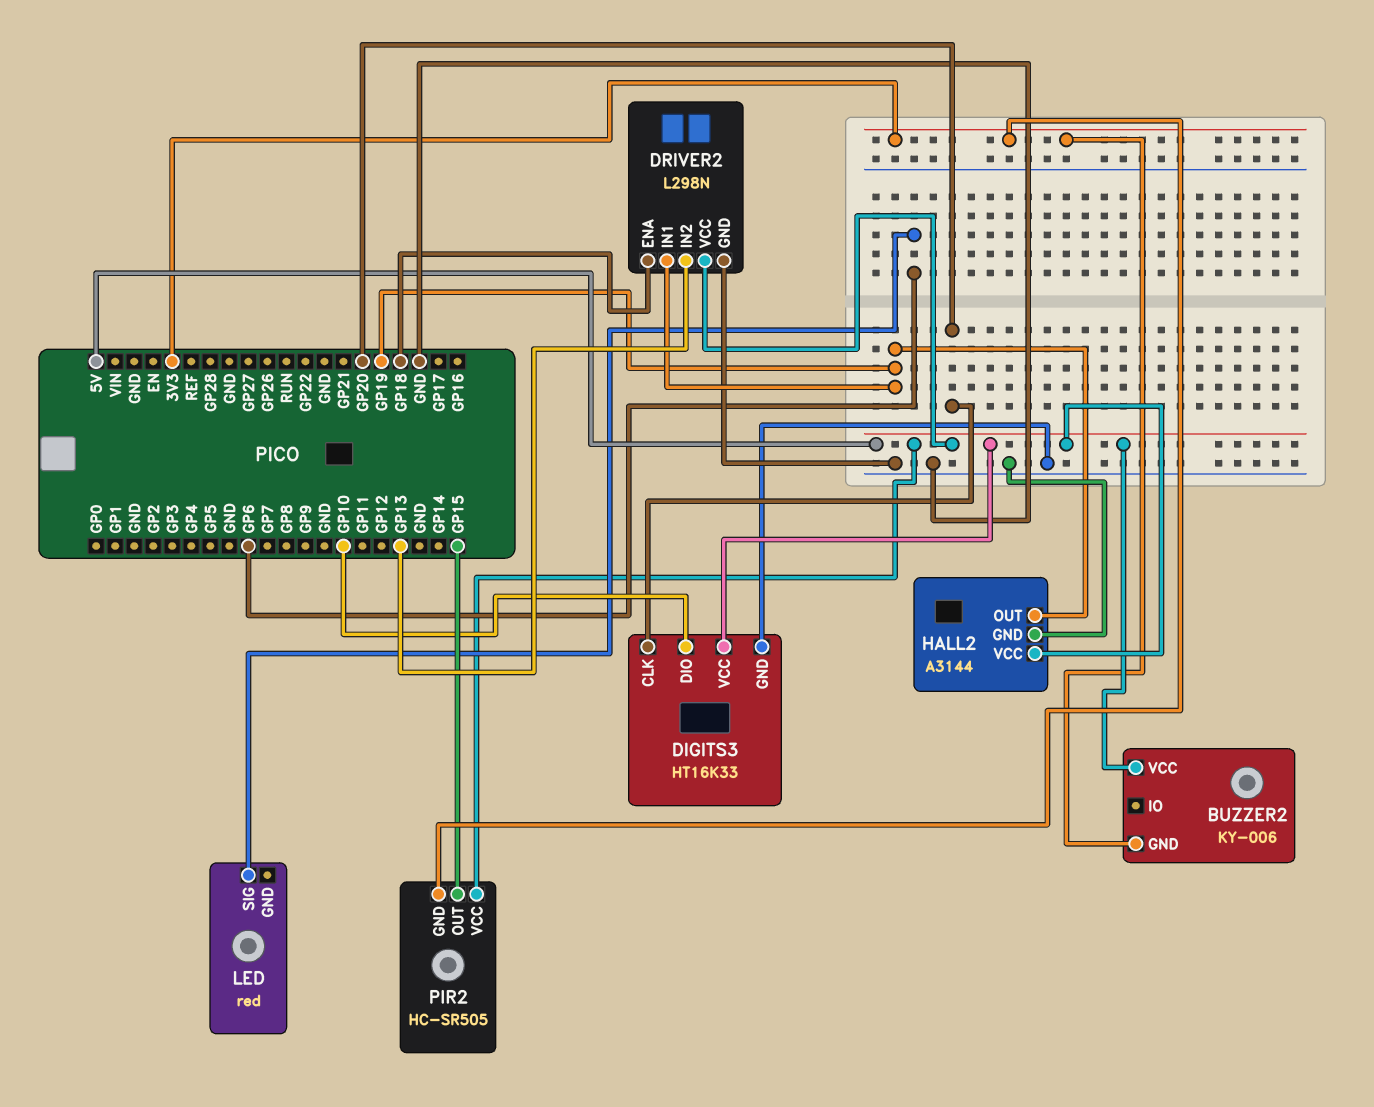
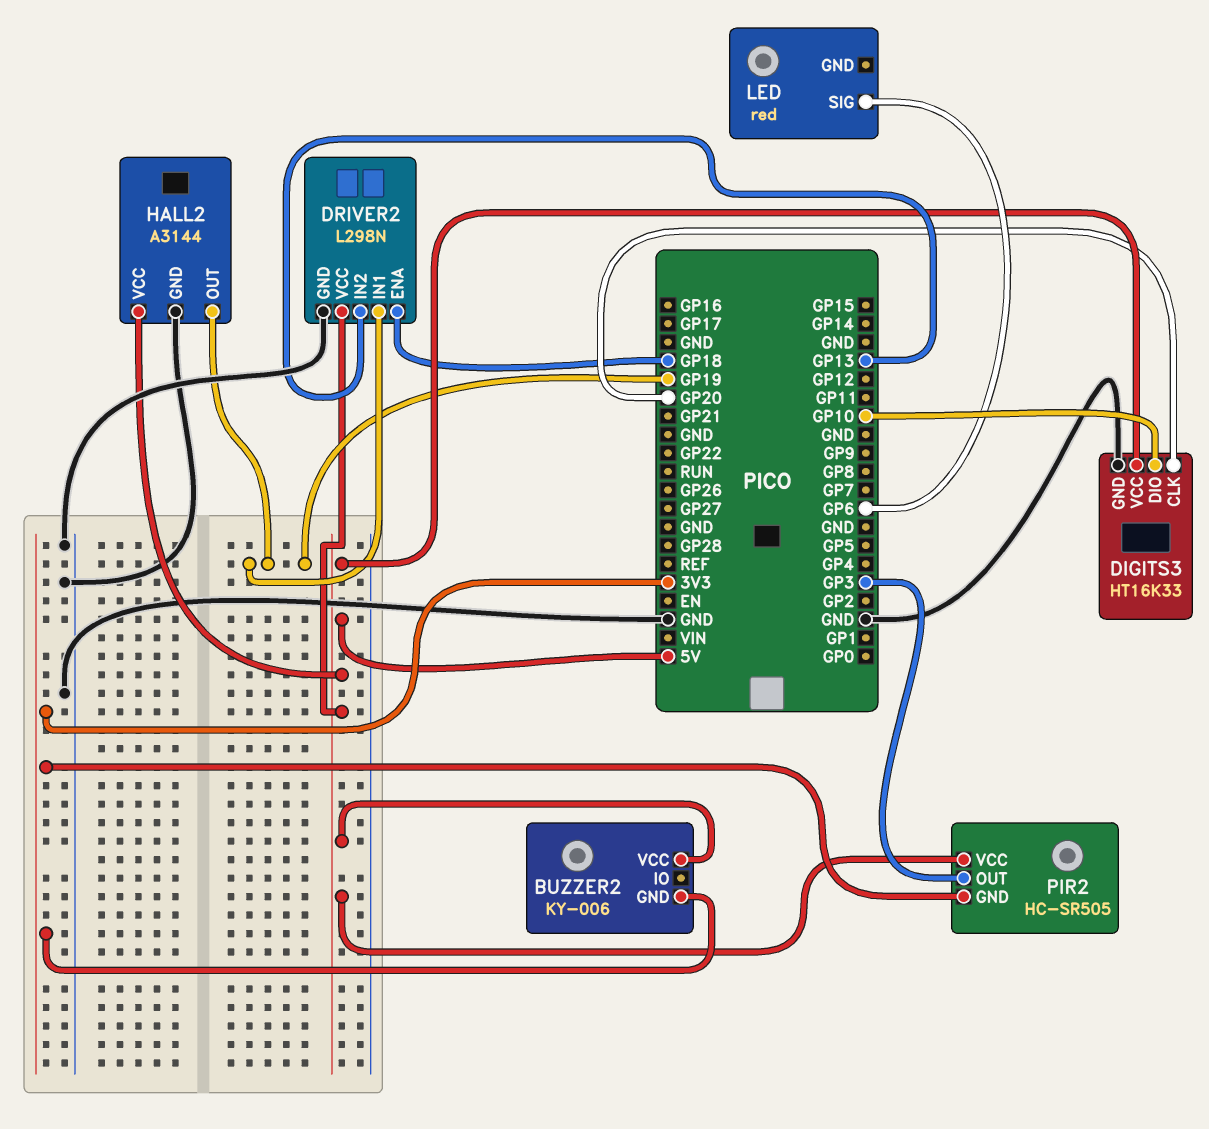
PIR2 pin OUT: GP15 -> GP3

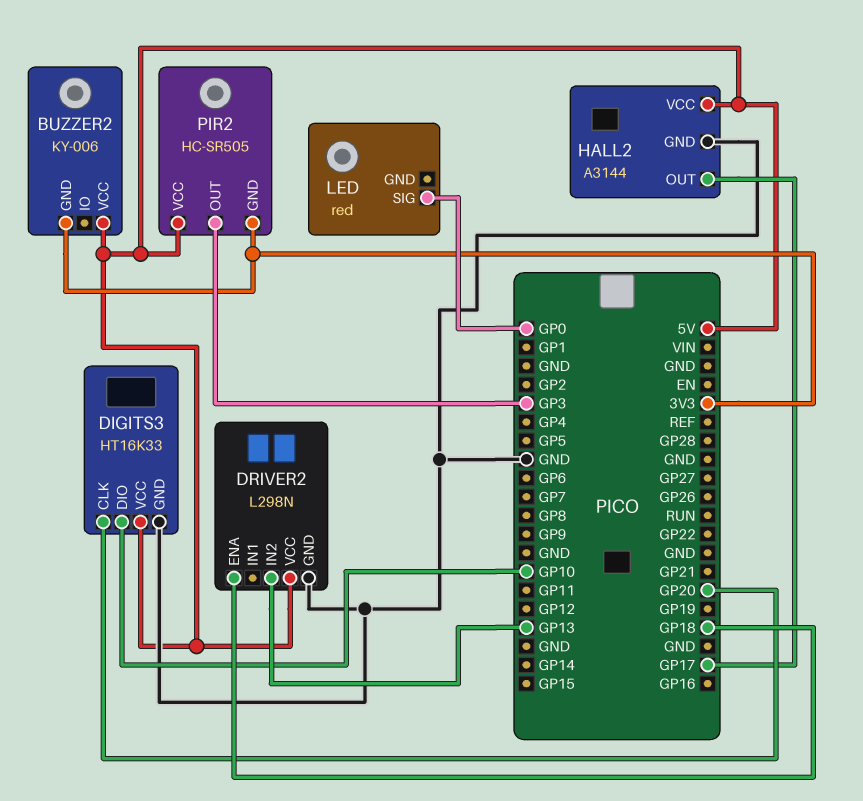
DRIVER2 pin IN1: GP19 -> none
HALL2 pin OUT: GP19 -> GP17
LED pin SIG: GP6 -> GP0

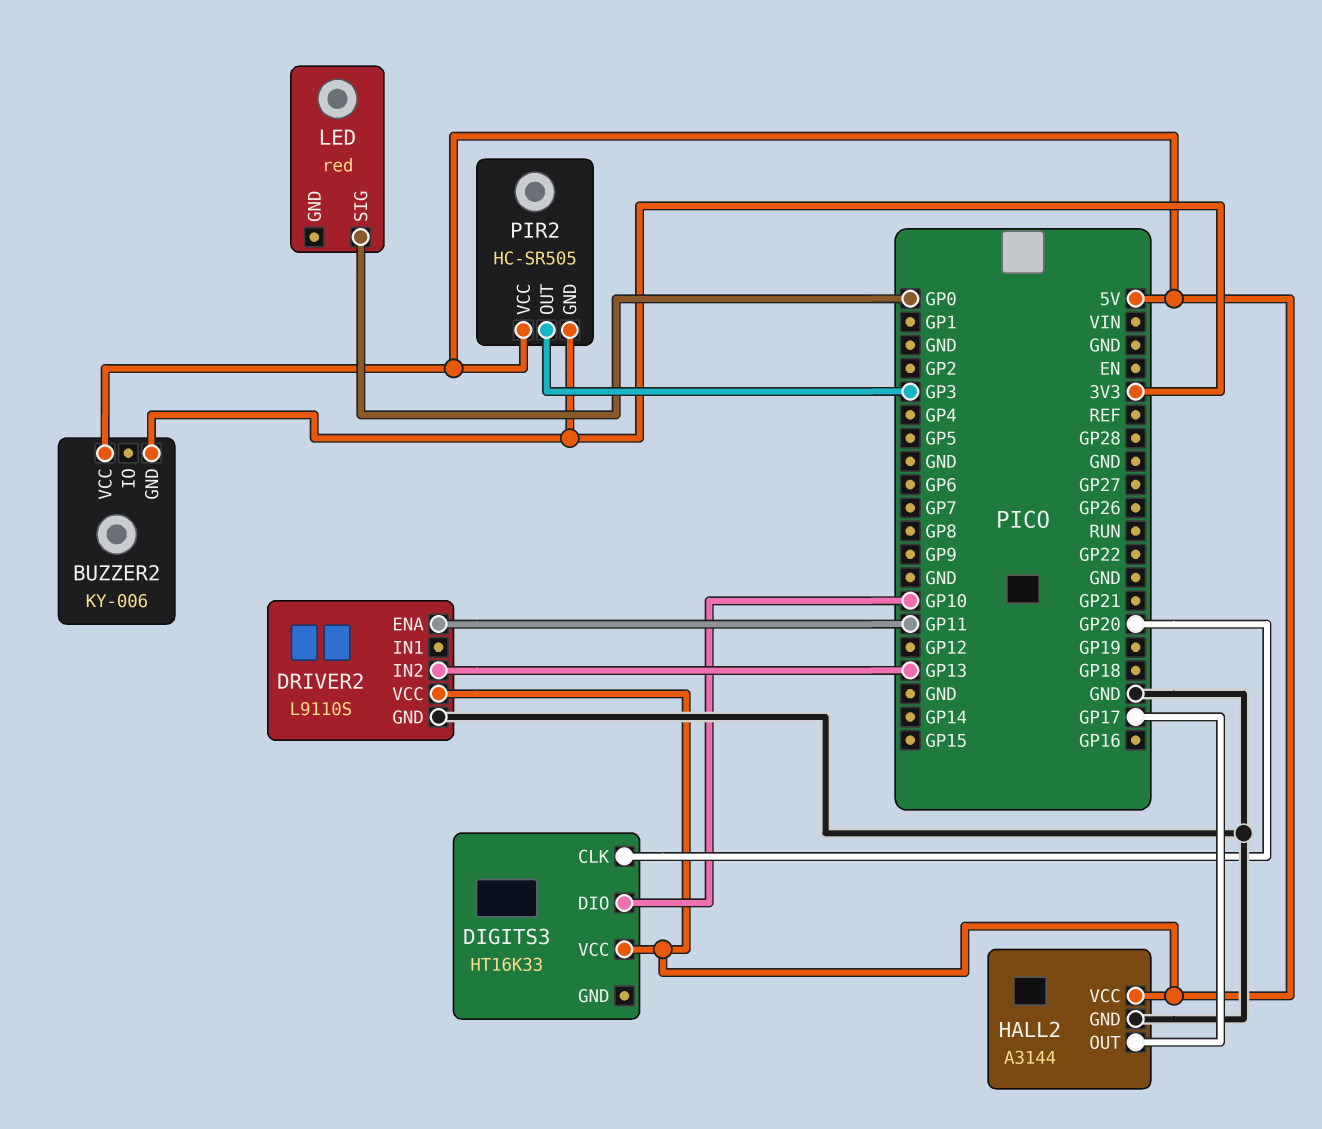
DIGITS3 pin GND: GND -> none
DRIVER2: L298N -> L9110S
DRIVER2 pin ENA: GP18 -> GP11

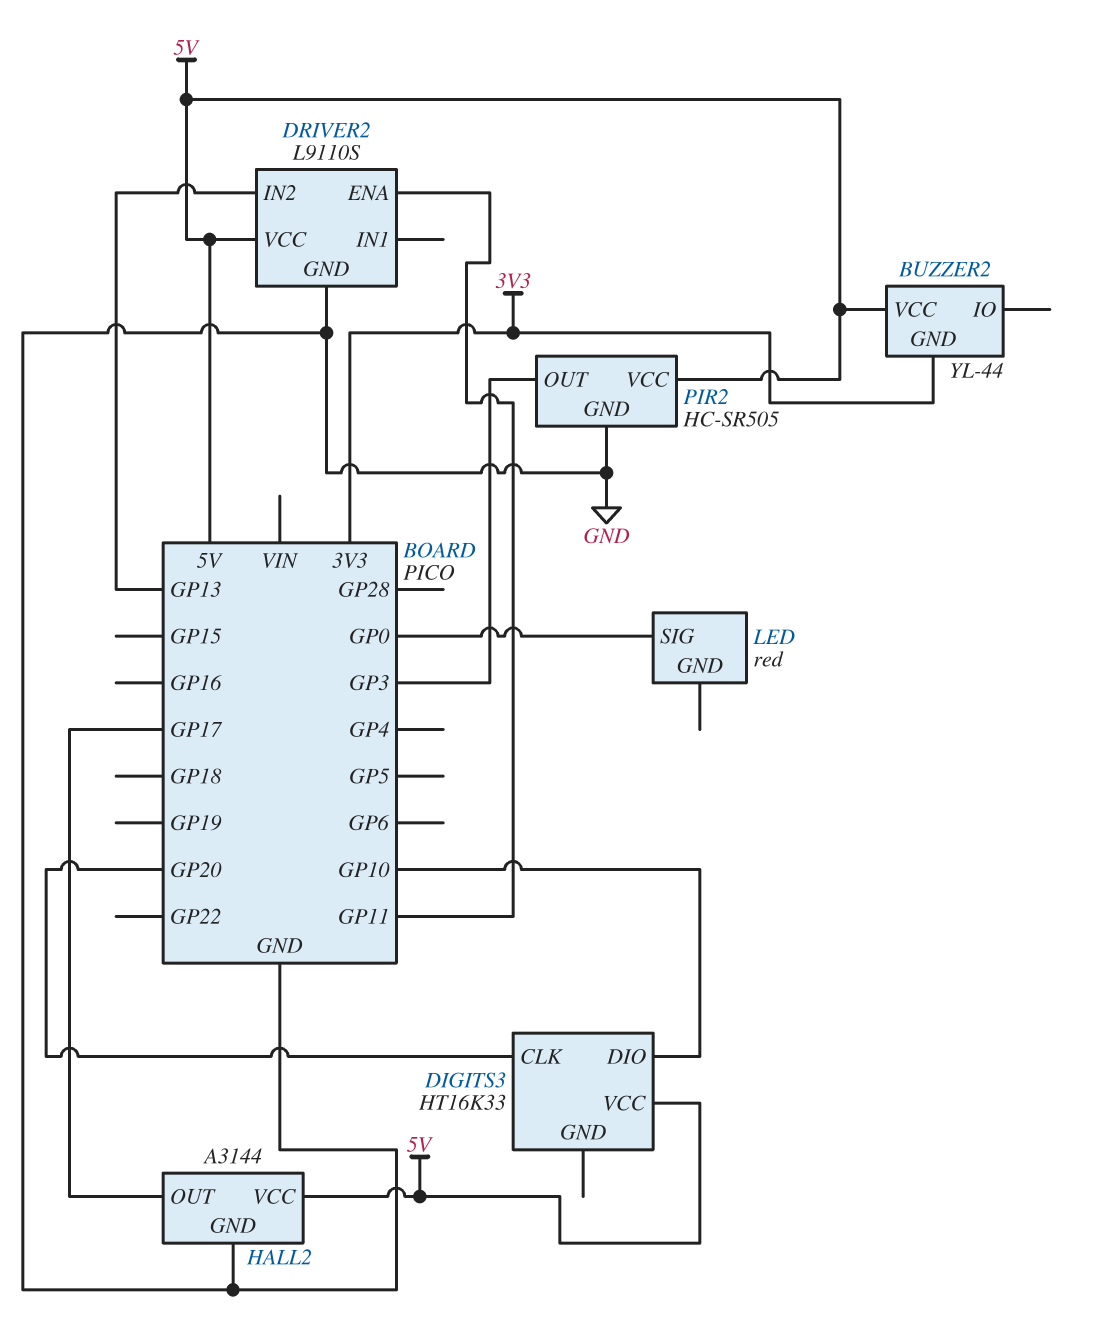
BUZZER2: KY-006 -> YL-44
PIR2 pin GND: 3V3 -> GND

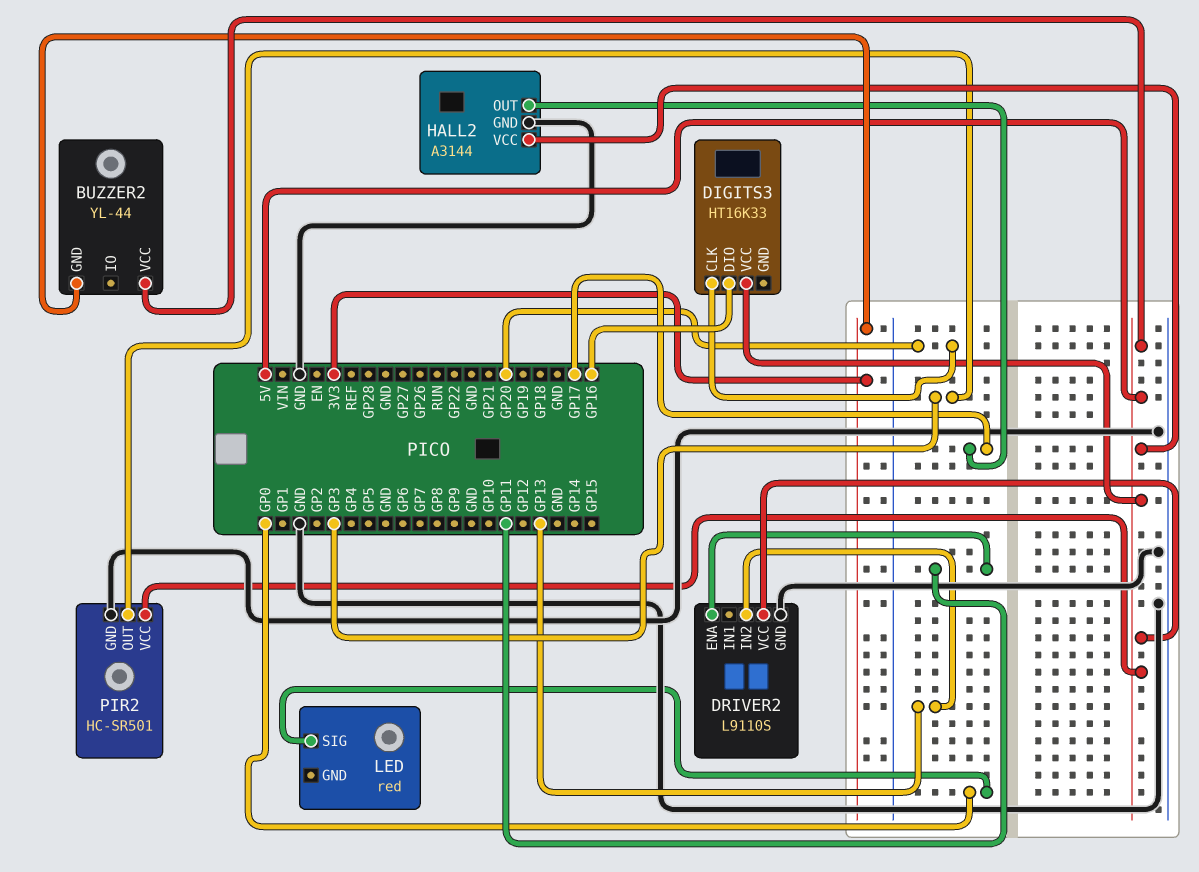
DIGITS3 pin DIO: GP10 -> GP16
PIR2: HC-SR505 -> HC-SR501

